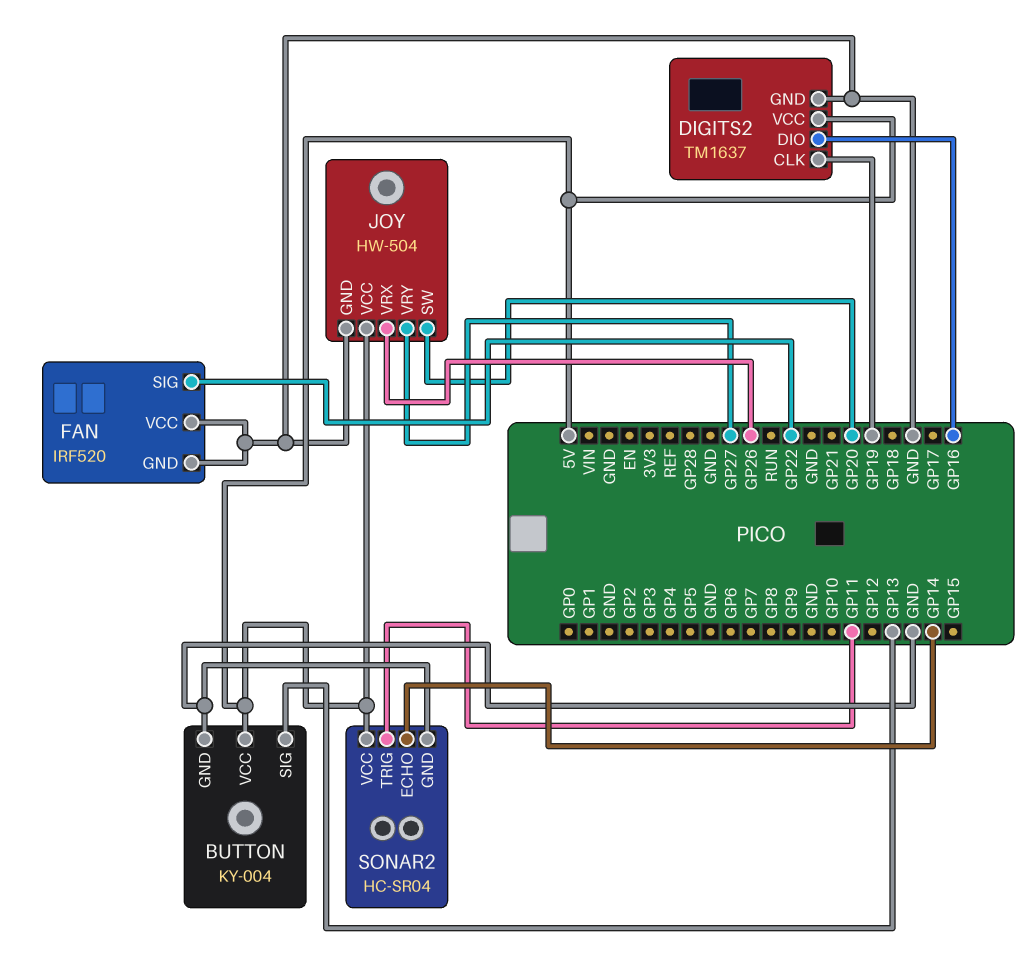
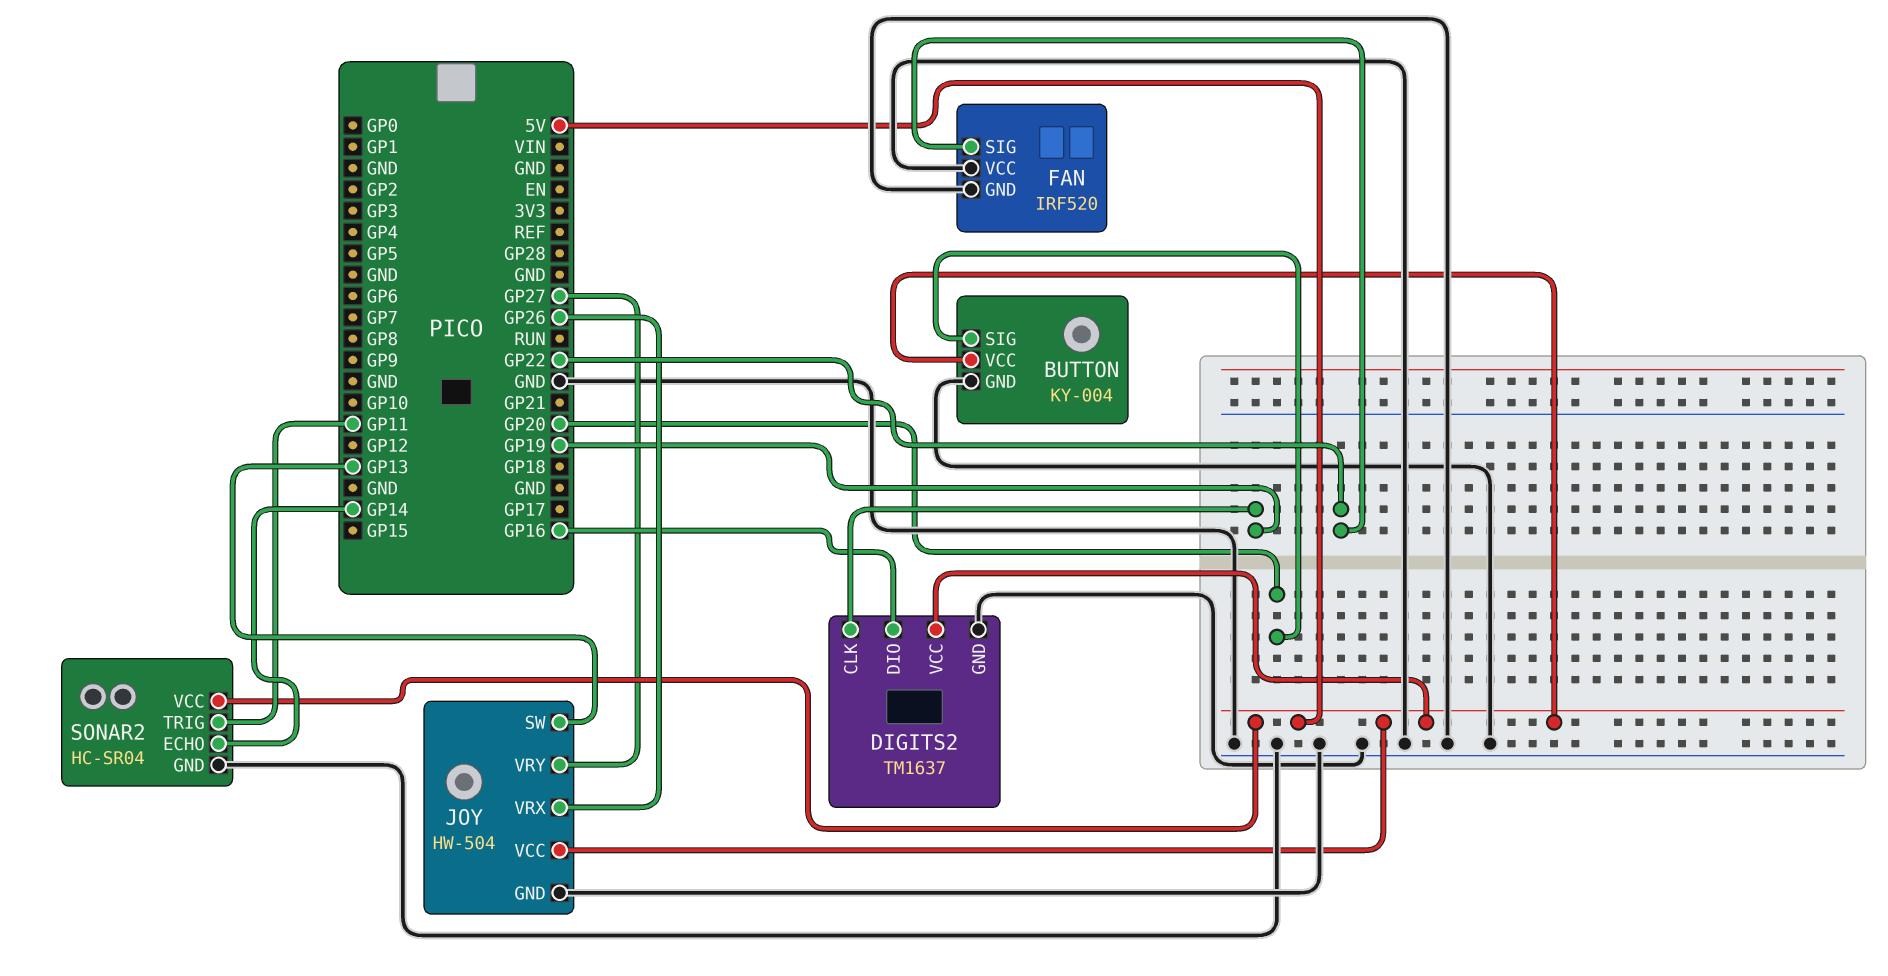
BUTTON pin SIG: GP13 -> GP20
JOY pin SW: GP20 -> GP13

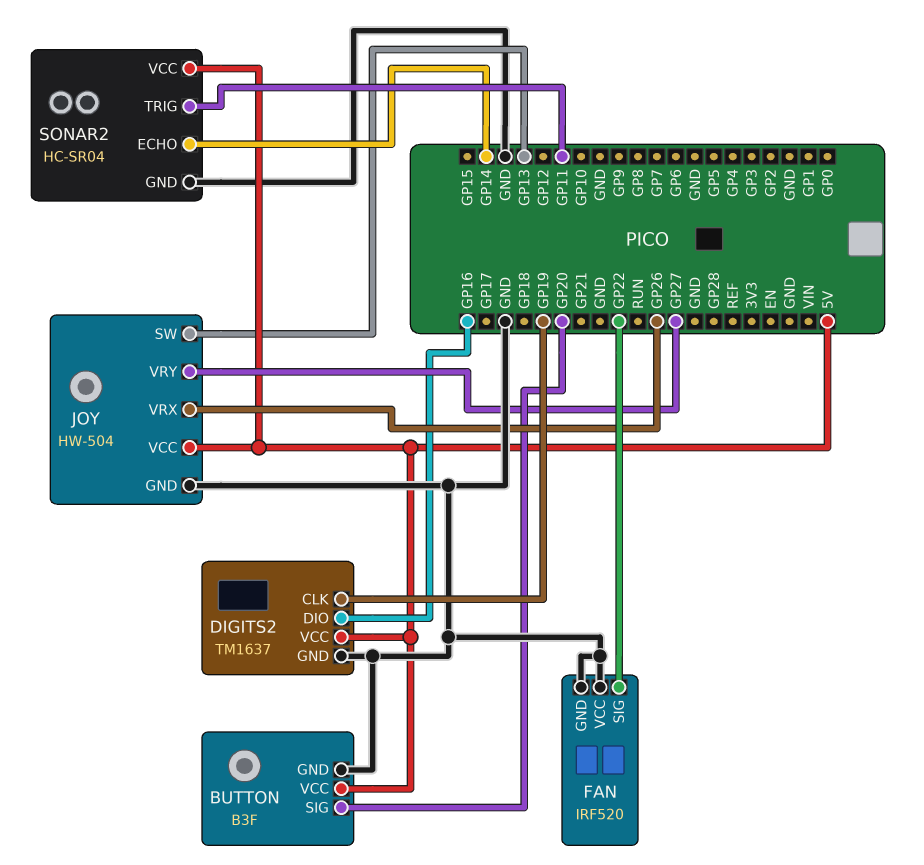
BUTTON: KY-004 -> B3F

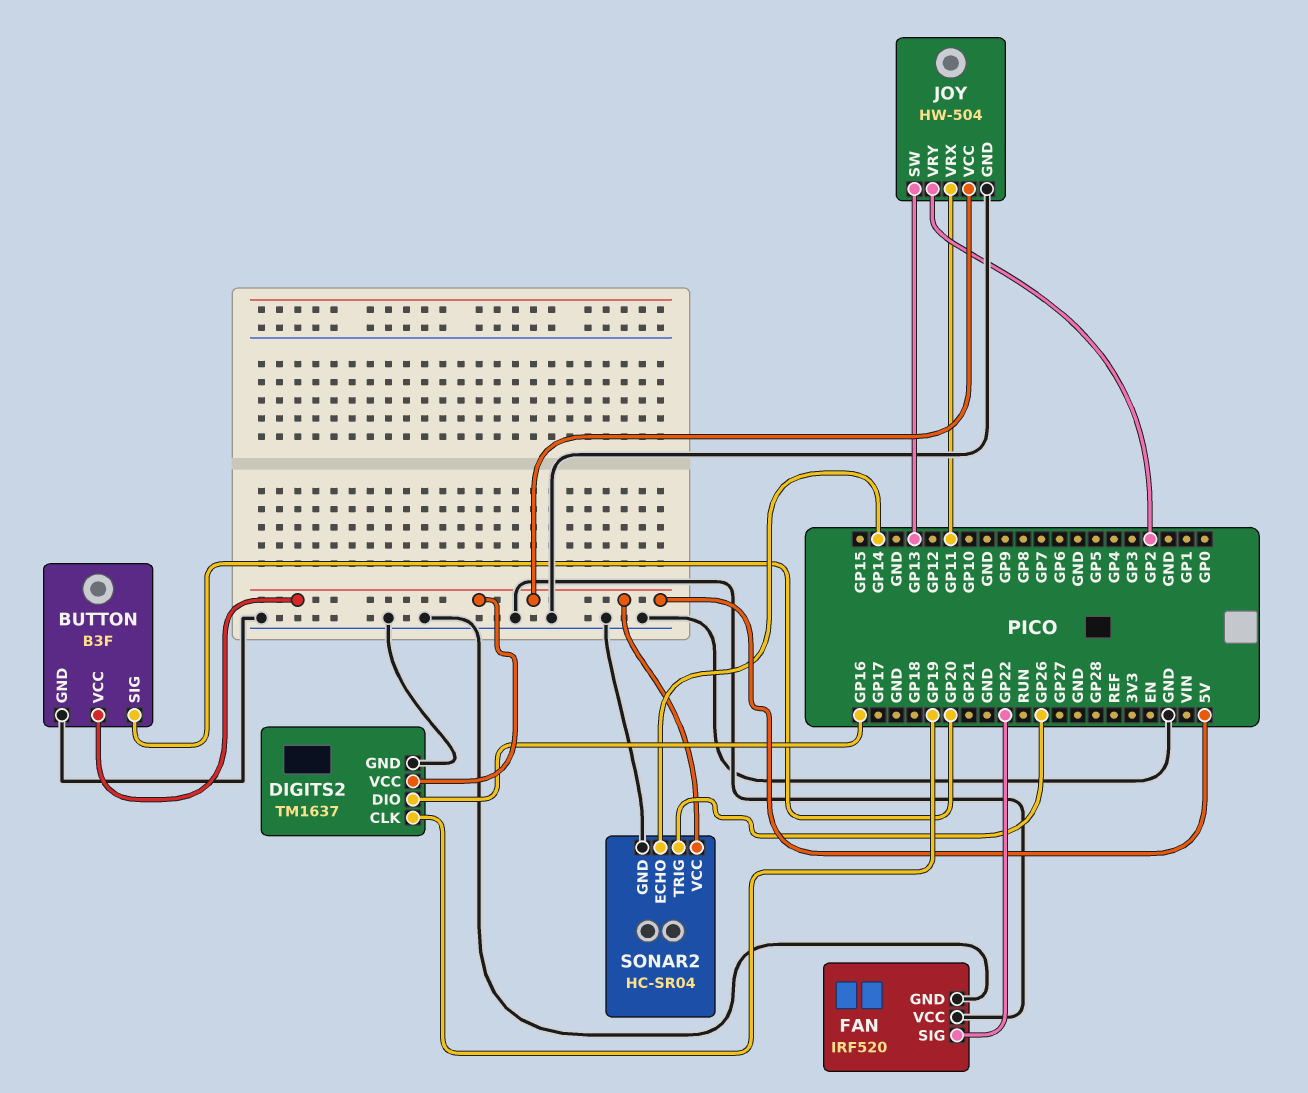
JOY pin VRX: GP26 -> GP11
JOY pin VRY: GP27 -> GP2
SONAR2 pin TRIG: GP11 -> GP26

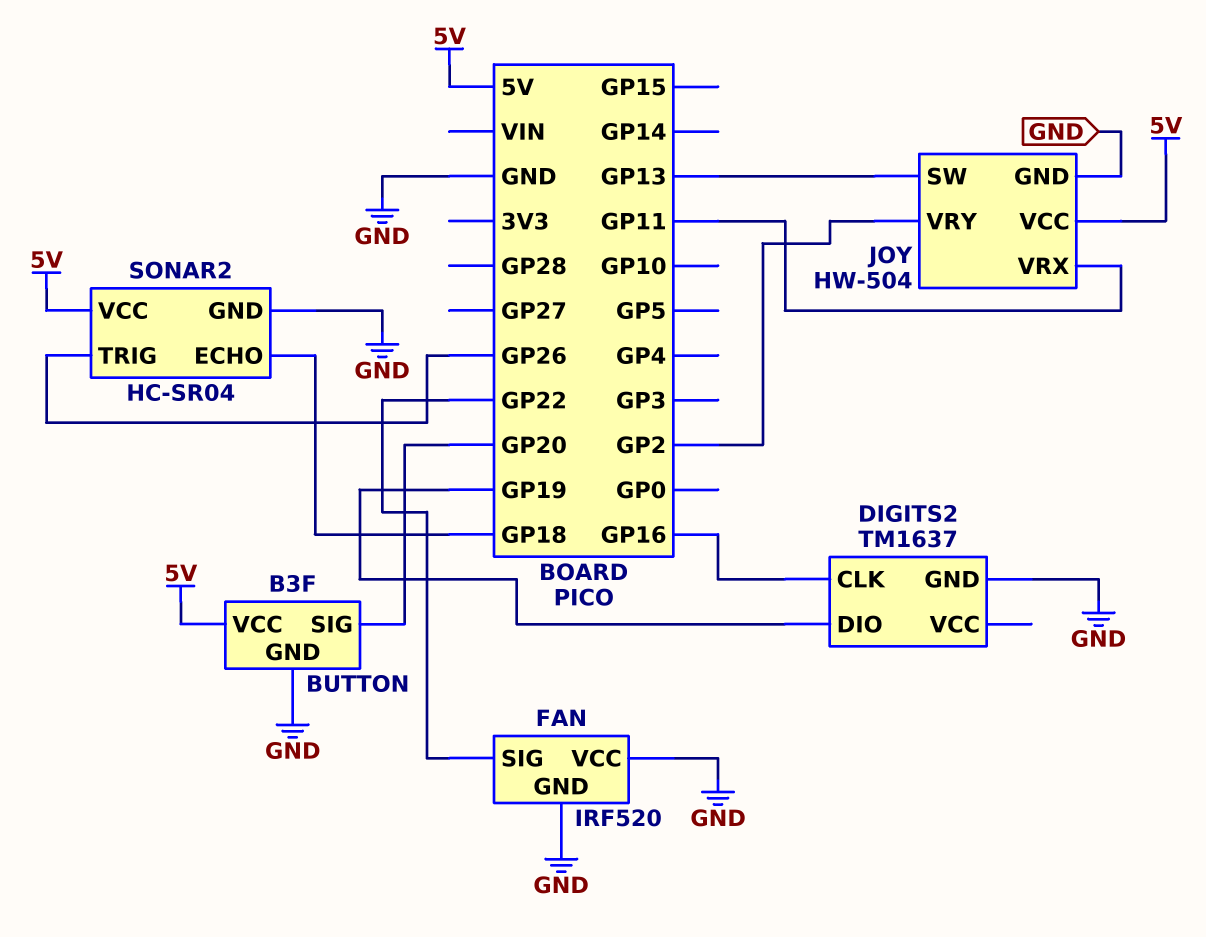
DIGITS2 pin CLK: GP19 -> GP16
DIGITS2 pin DIO: GP16 -> GP19
DIGITS2 pin VCC: 5V -> none
SONAR2 pin ECHO: GP14 -> GP18

